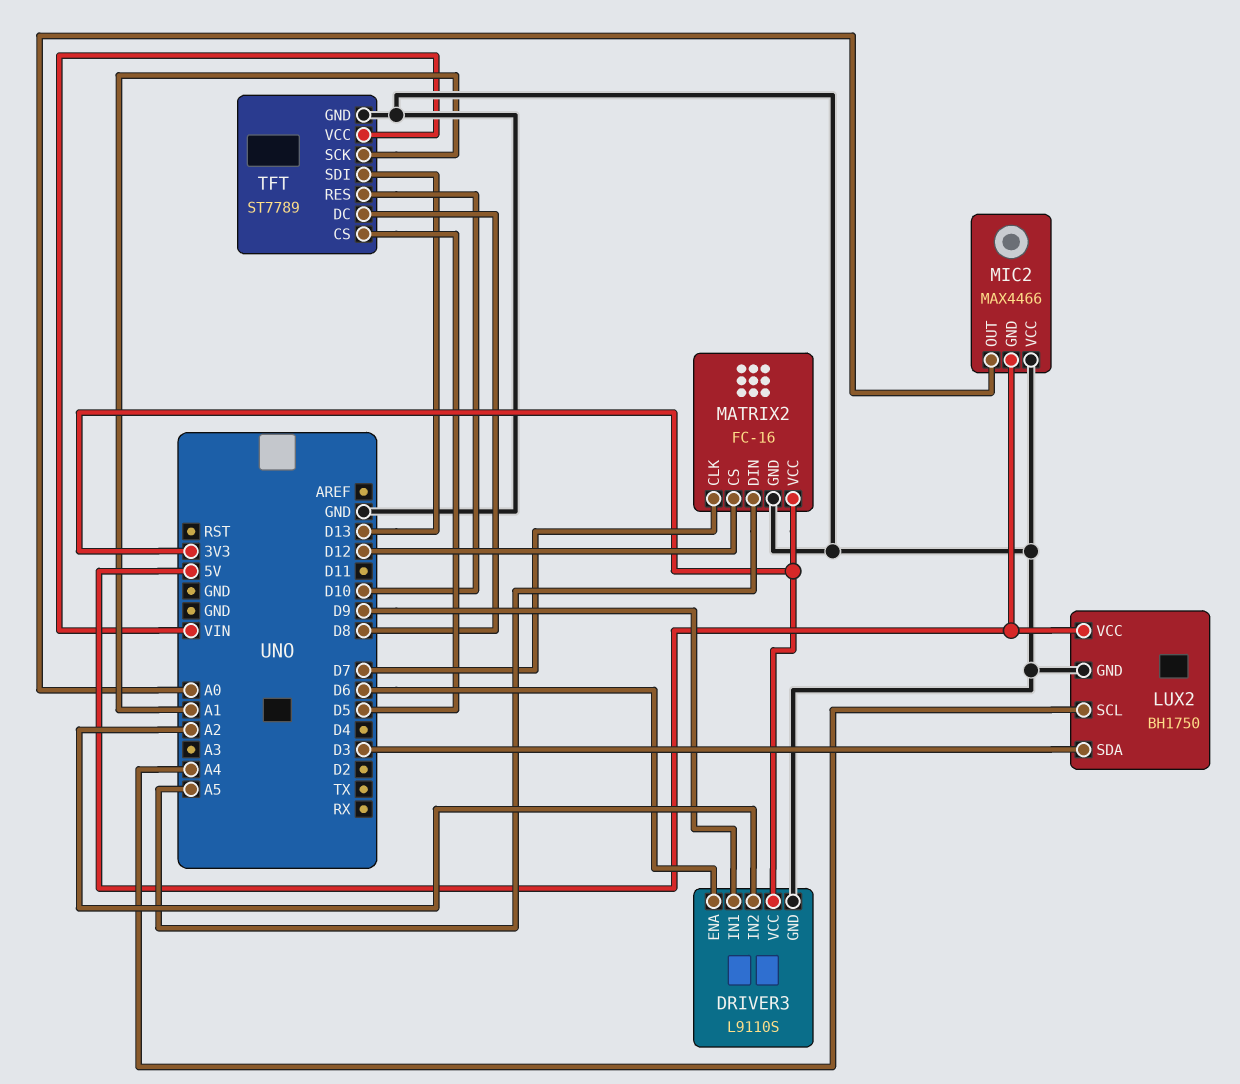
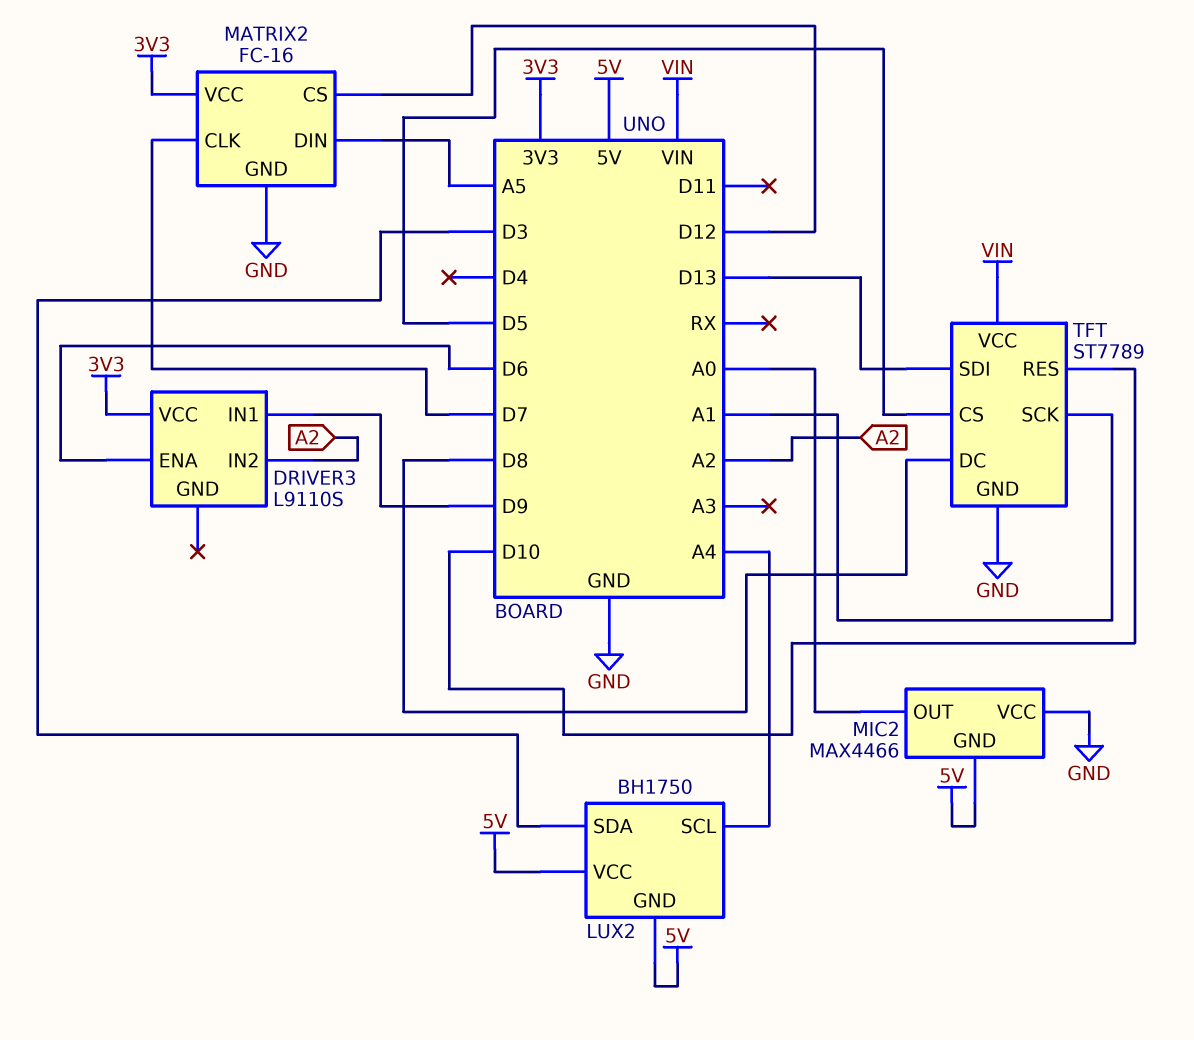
DRIVER3 pin GND: GND -> none
LUX2 pin GND: GND -> 5V

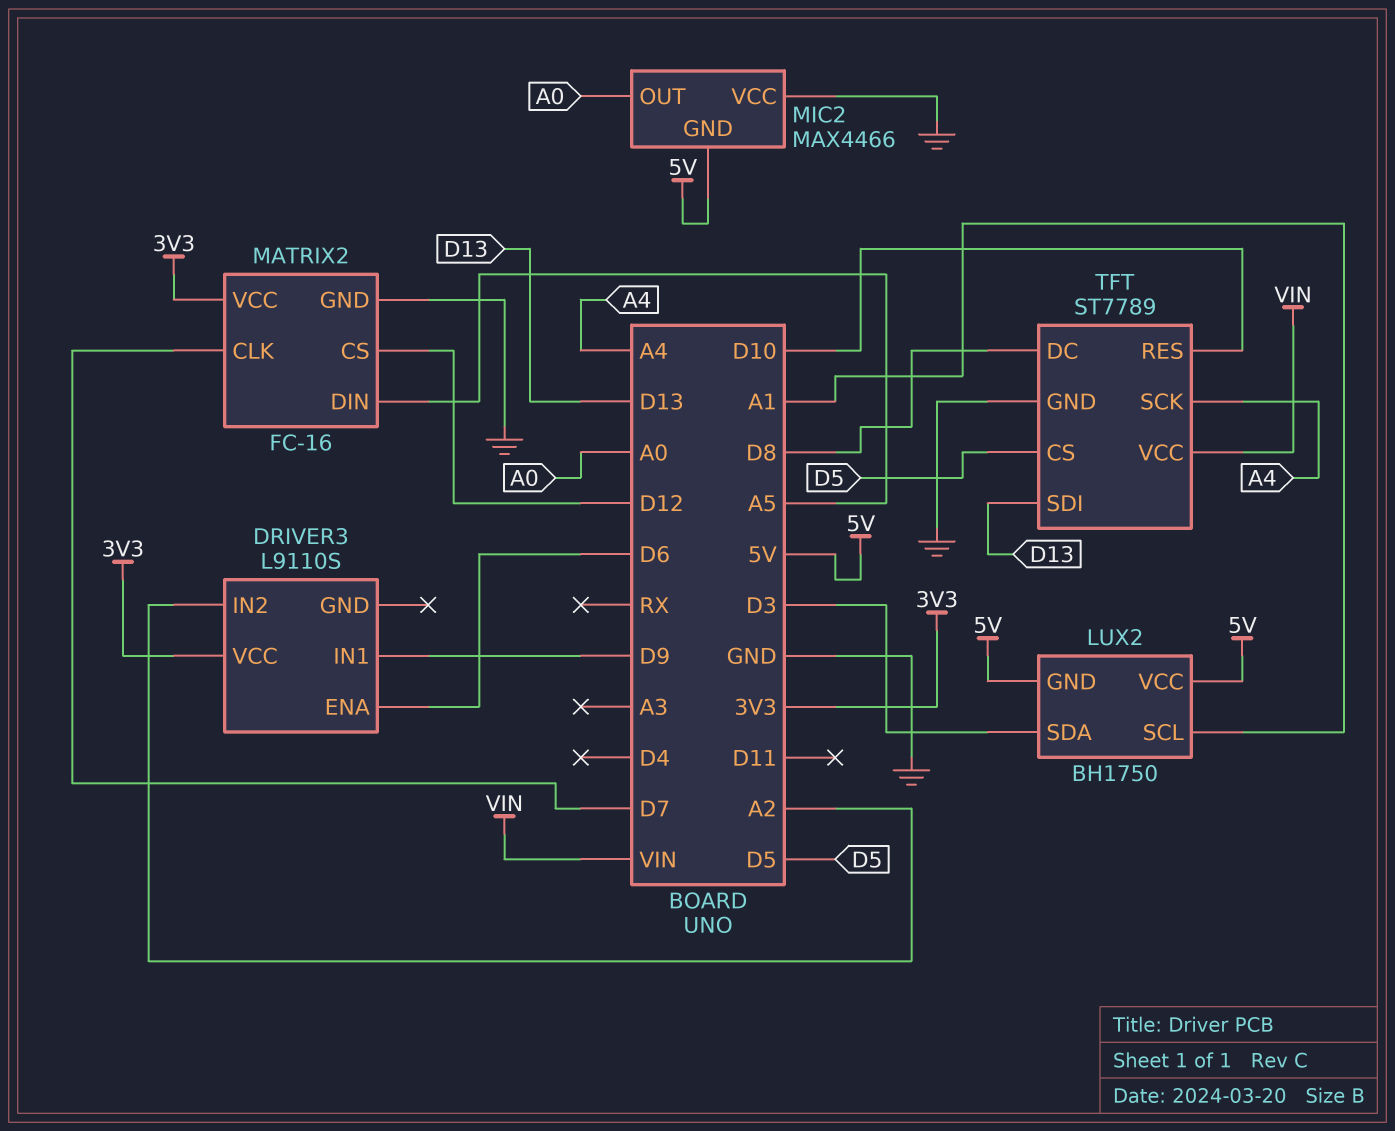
LUX2 pin SCL: A4 -> A1
TFT pin SCK: A1 -> A4

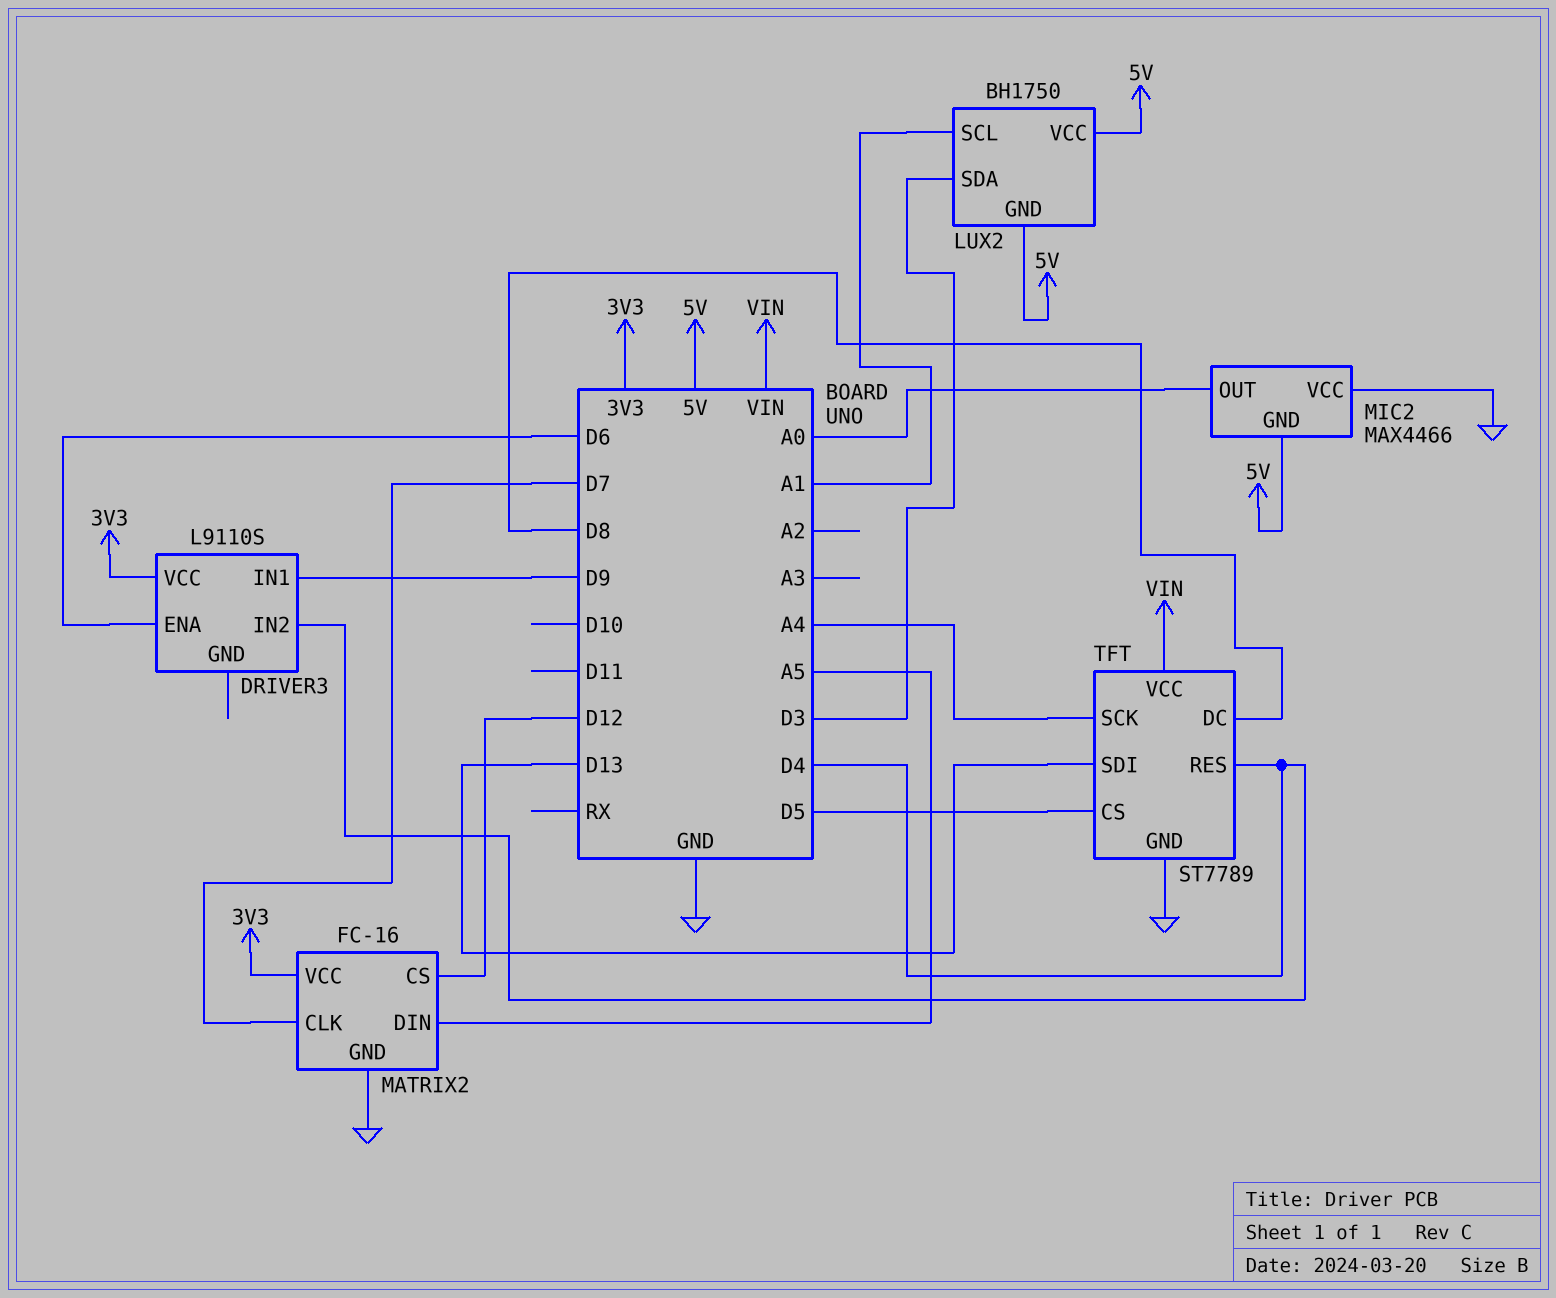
DRIVER3 pin IN2: A2 -> D4
TFT pin RES: D10 -> D4

